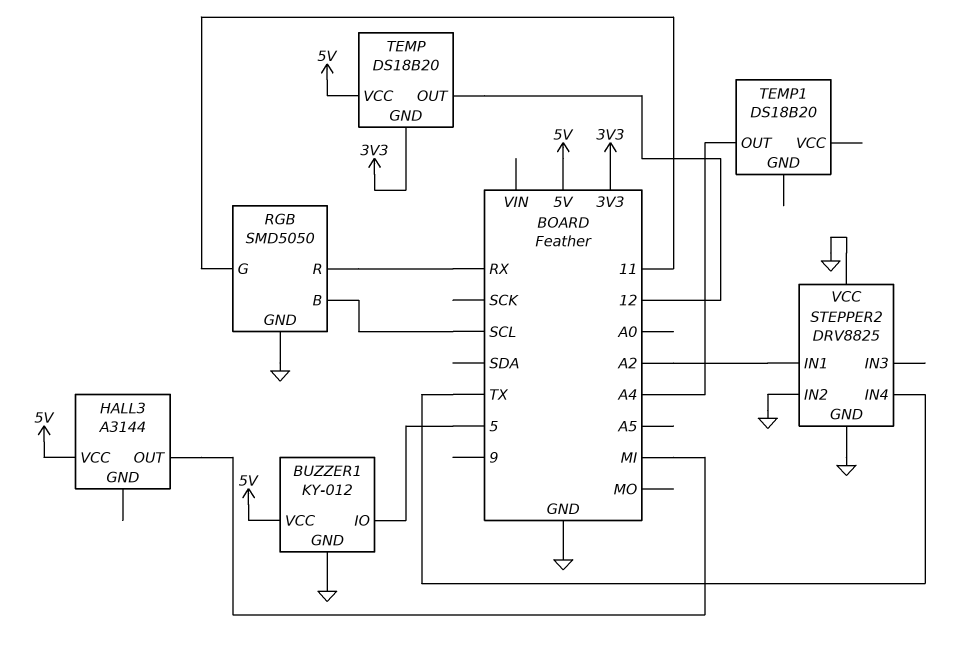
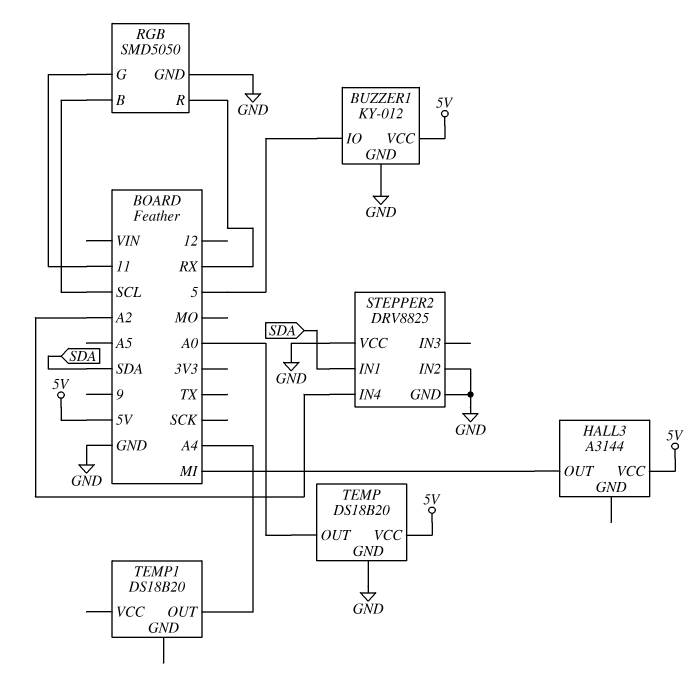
STEPPER2 pin IN1: A2 -> SDA
STEPPER2 pin IN4: TX -> A2
TEMP pin GND: 3V3 -> GND
TEMP pin OUT: 12 -> A0

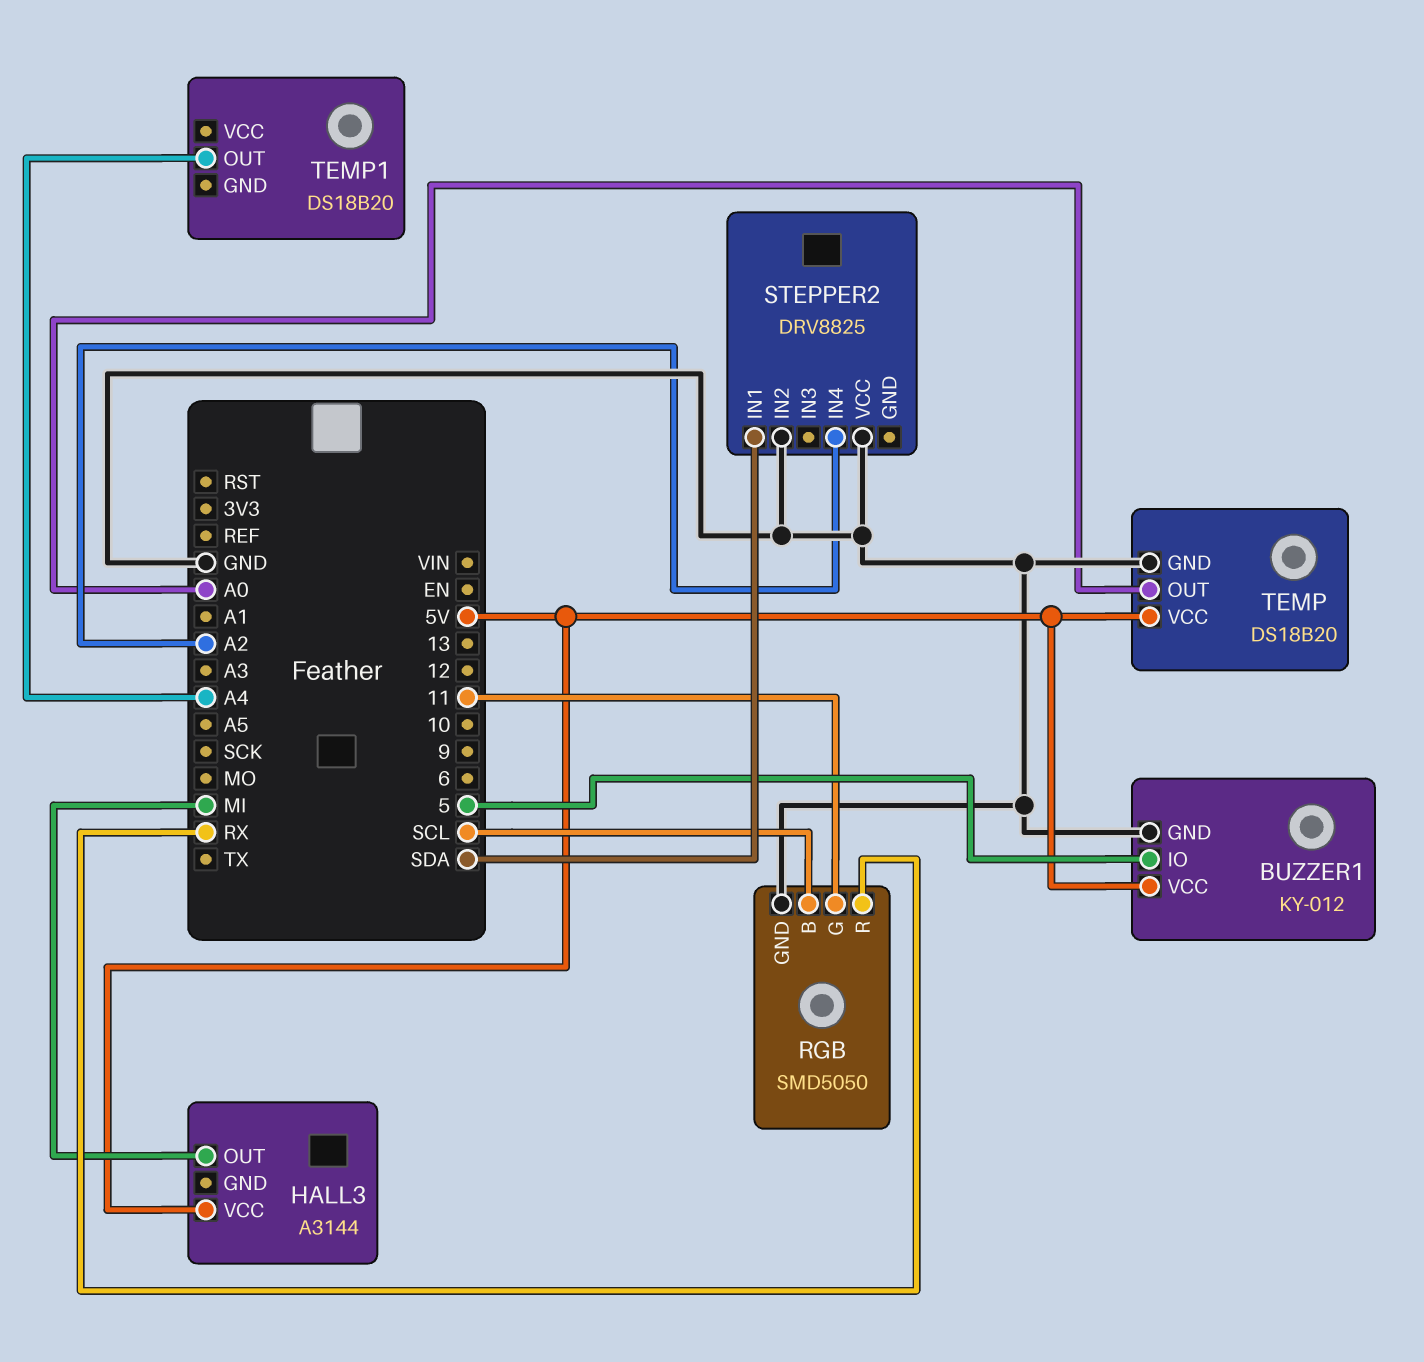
STEPPER2 pin GND: GND -> none

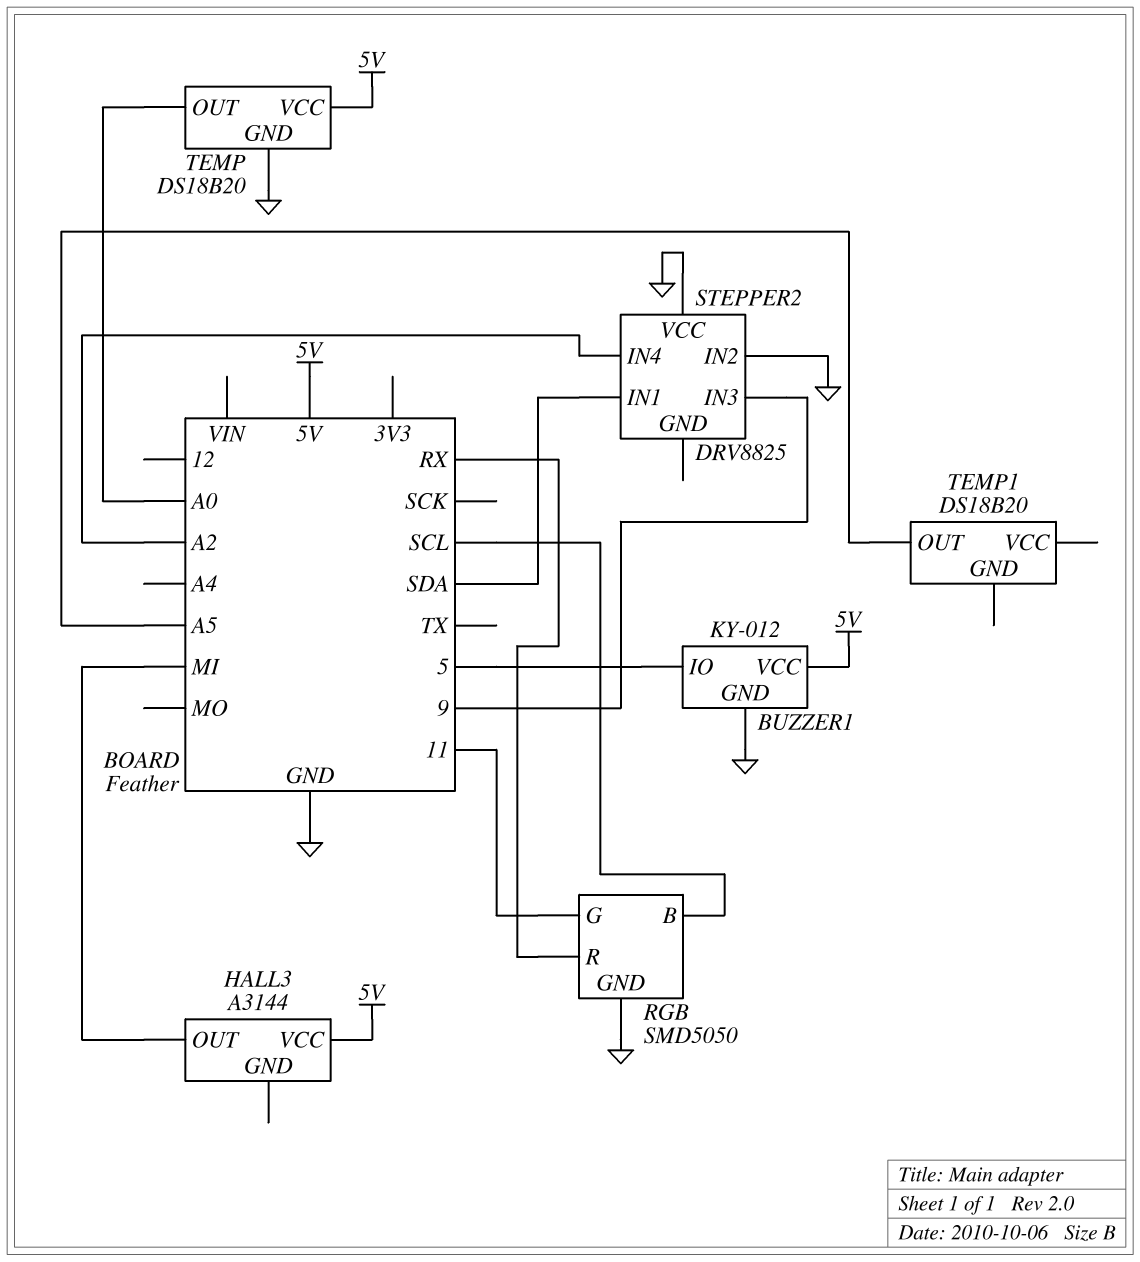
STEPPER2 pin IN3: none -> 9
TEMP1 pin OUT: A4 -> A5

